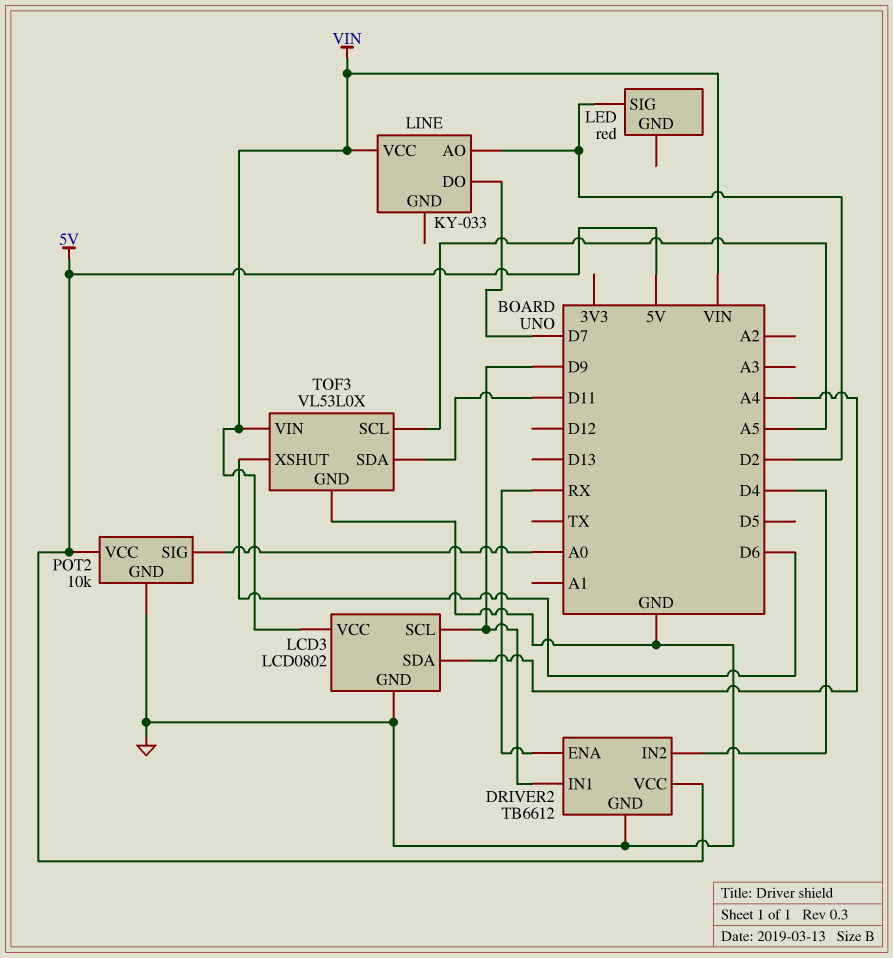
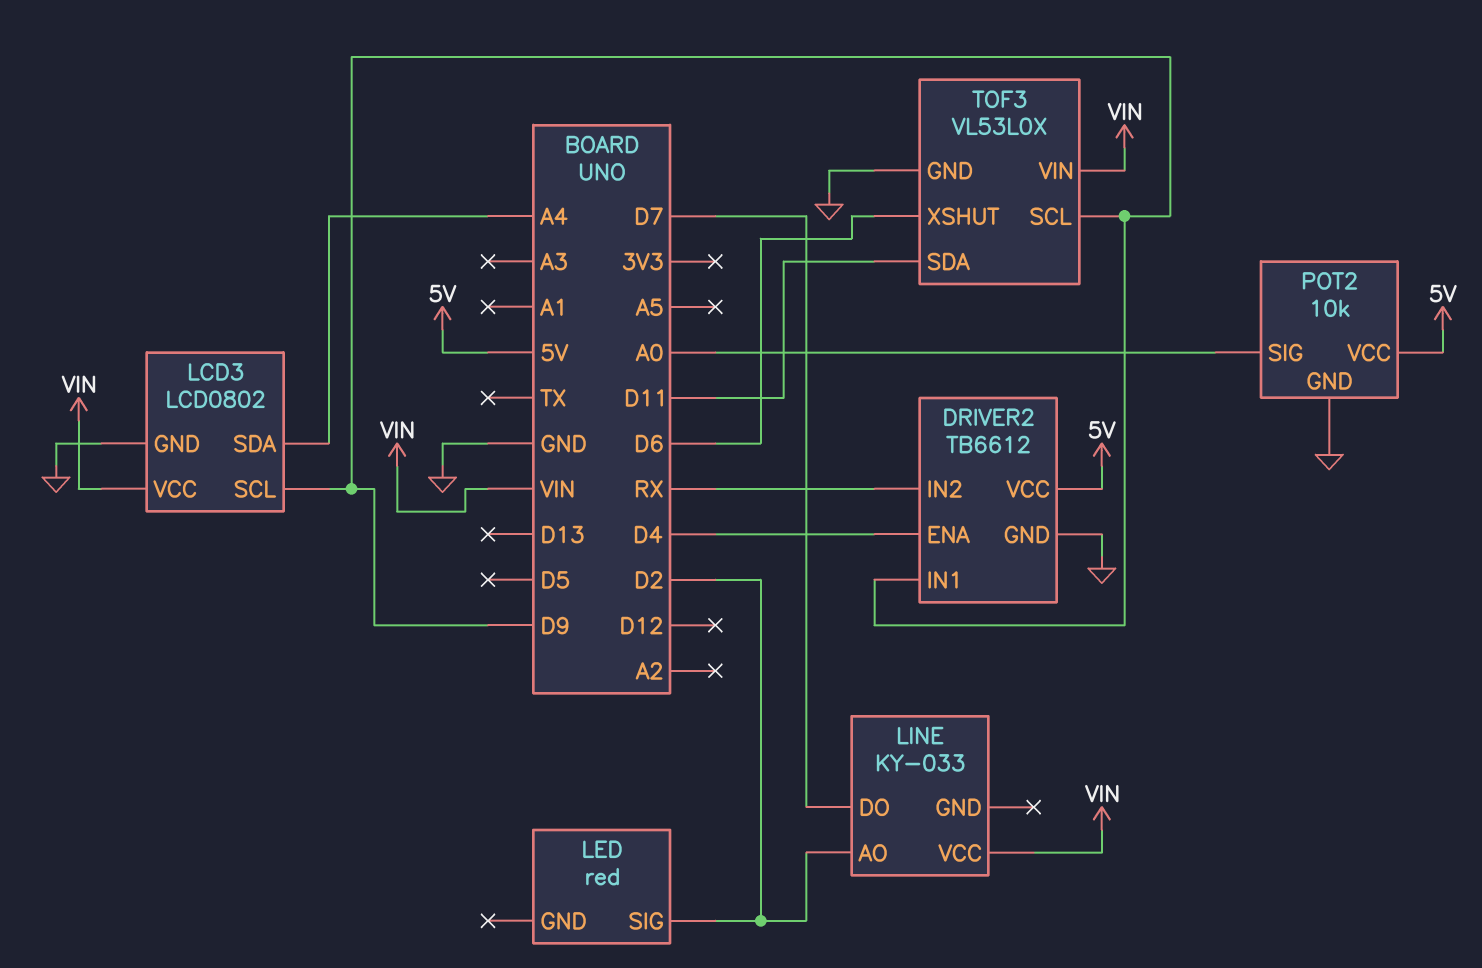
DRIVER2 pin ENA: RX -> D4
DRIVER2 pin IN2: D4 -> RX
TOF3 pin SCL: A5 -> D9

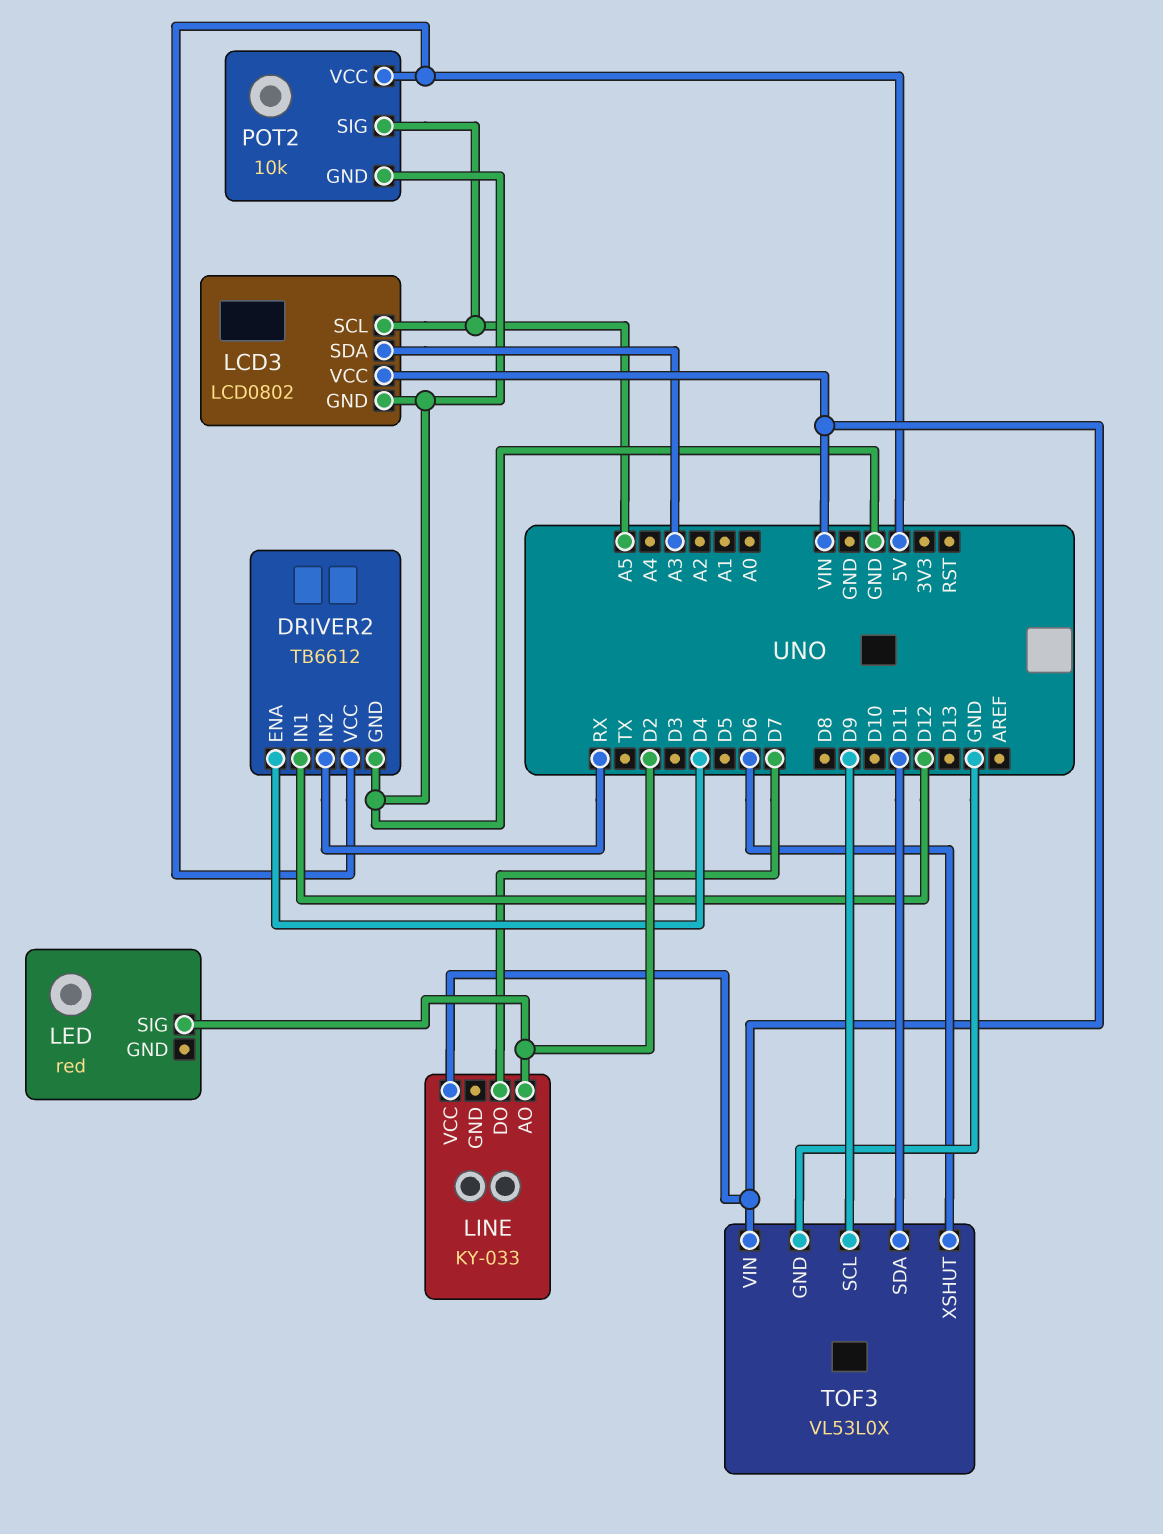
DRIVER2 pin IN1: D9 -> D12
LCD3 pin SCL: D9 -> A5
LCD3 pin SDA: A4 -> A3
POT2 pin SIG: A0 -> A5

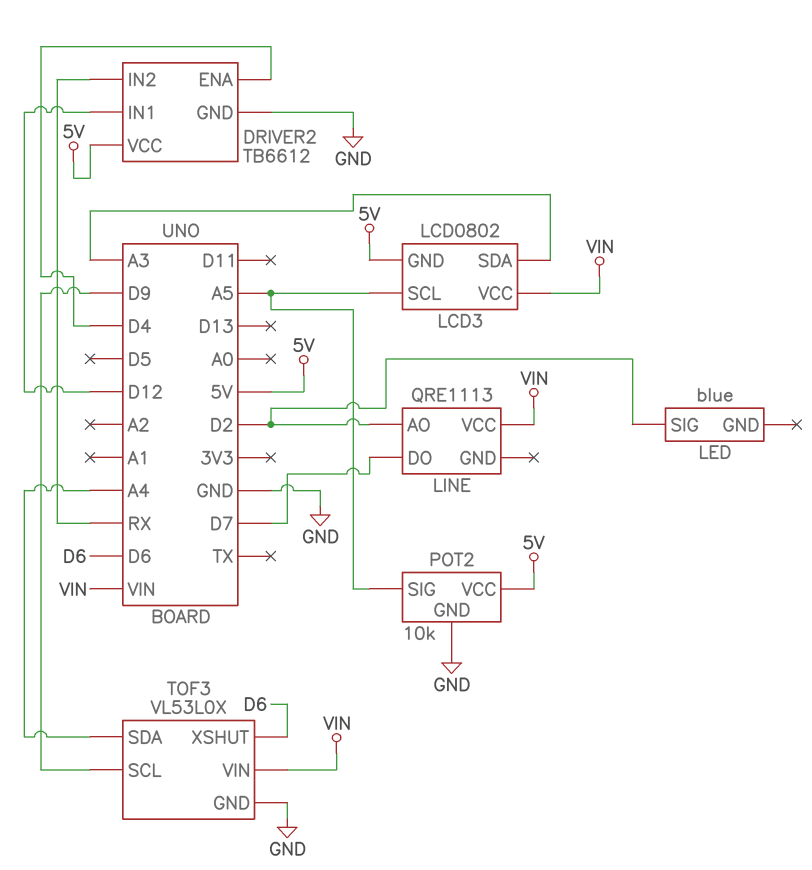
LCD3 pin GND: GND -> 5V
LED: red -> blue
LINE: KY-033 -> QRE1113
TOF3 pin SDA: D11 -> A4

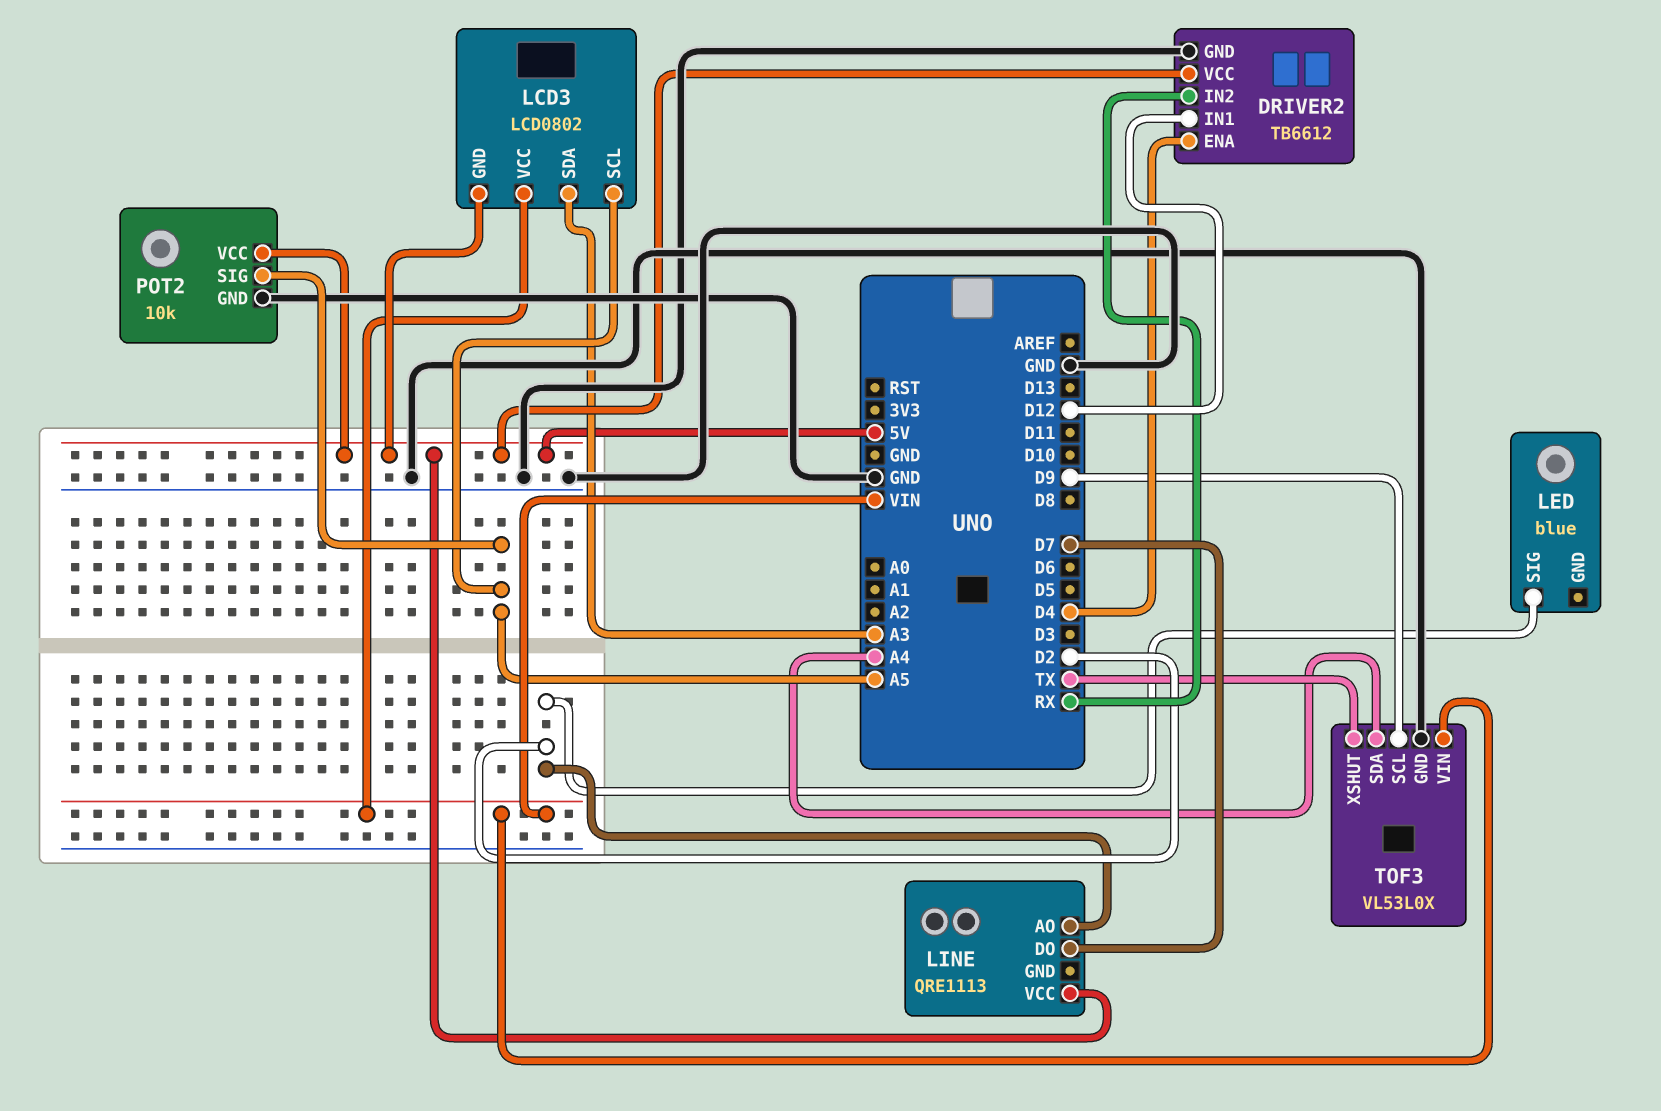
LINE pin VCC: VIN -> 5V
TOF3 pin XSHUT: D6 -> TX

